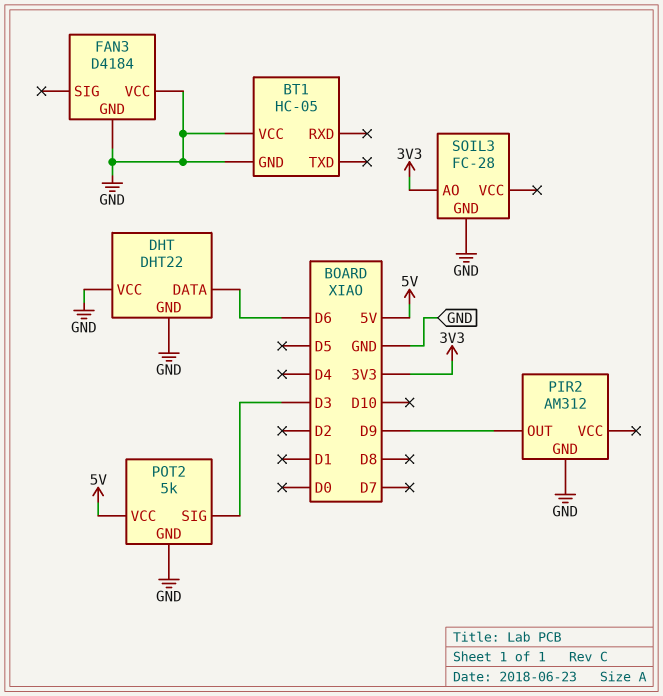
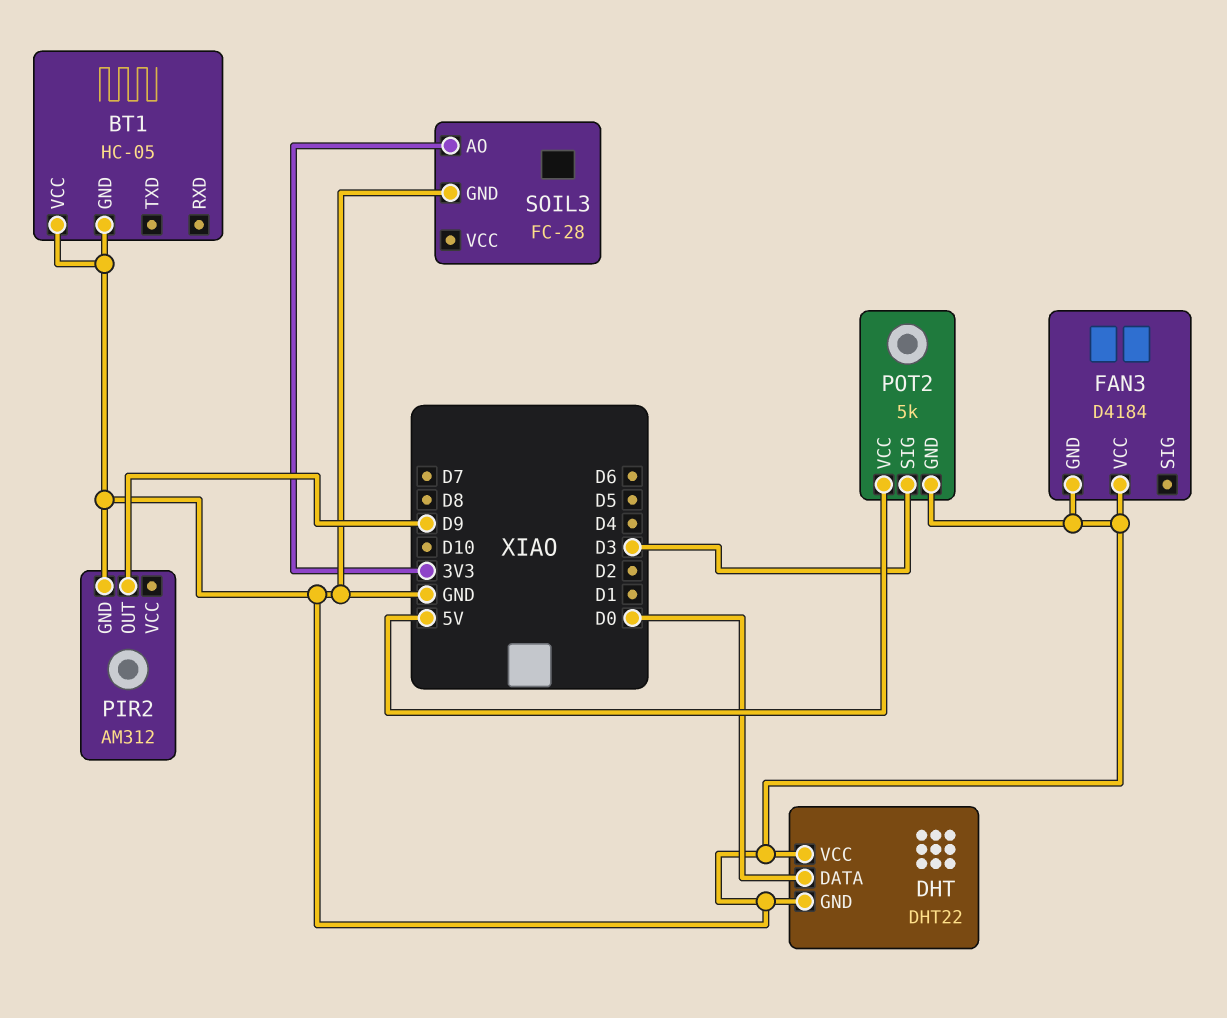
DHT pin DATA: D6 -> D0

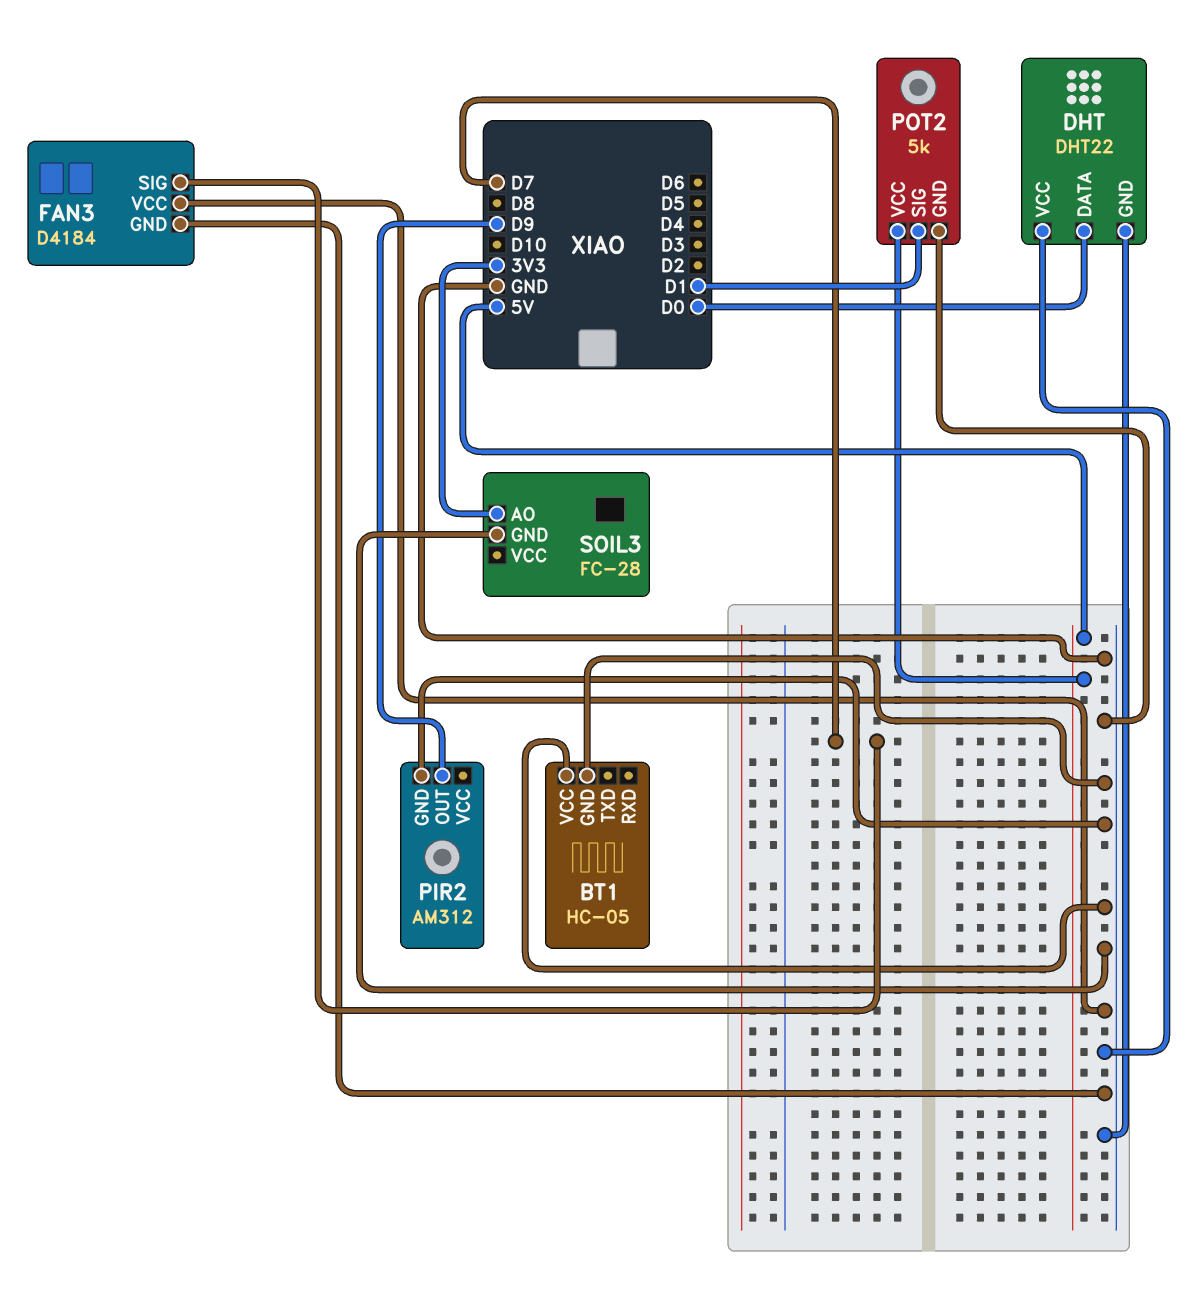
FAN3 pin SIG: none -> D7
POT2 pin SIG: D3 -> D1

